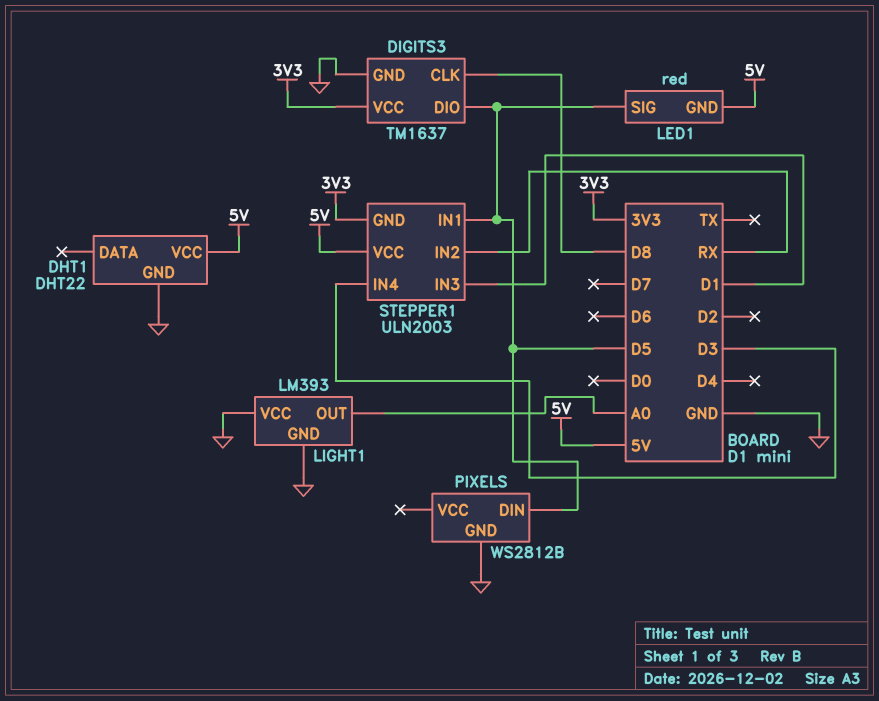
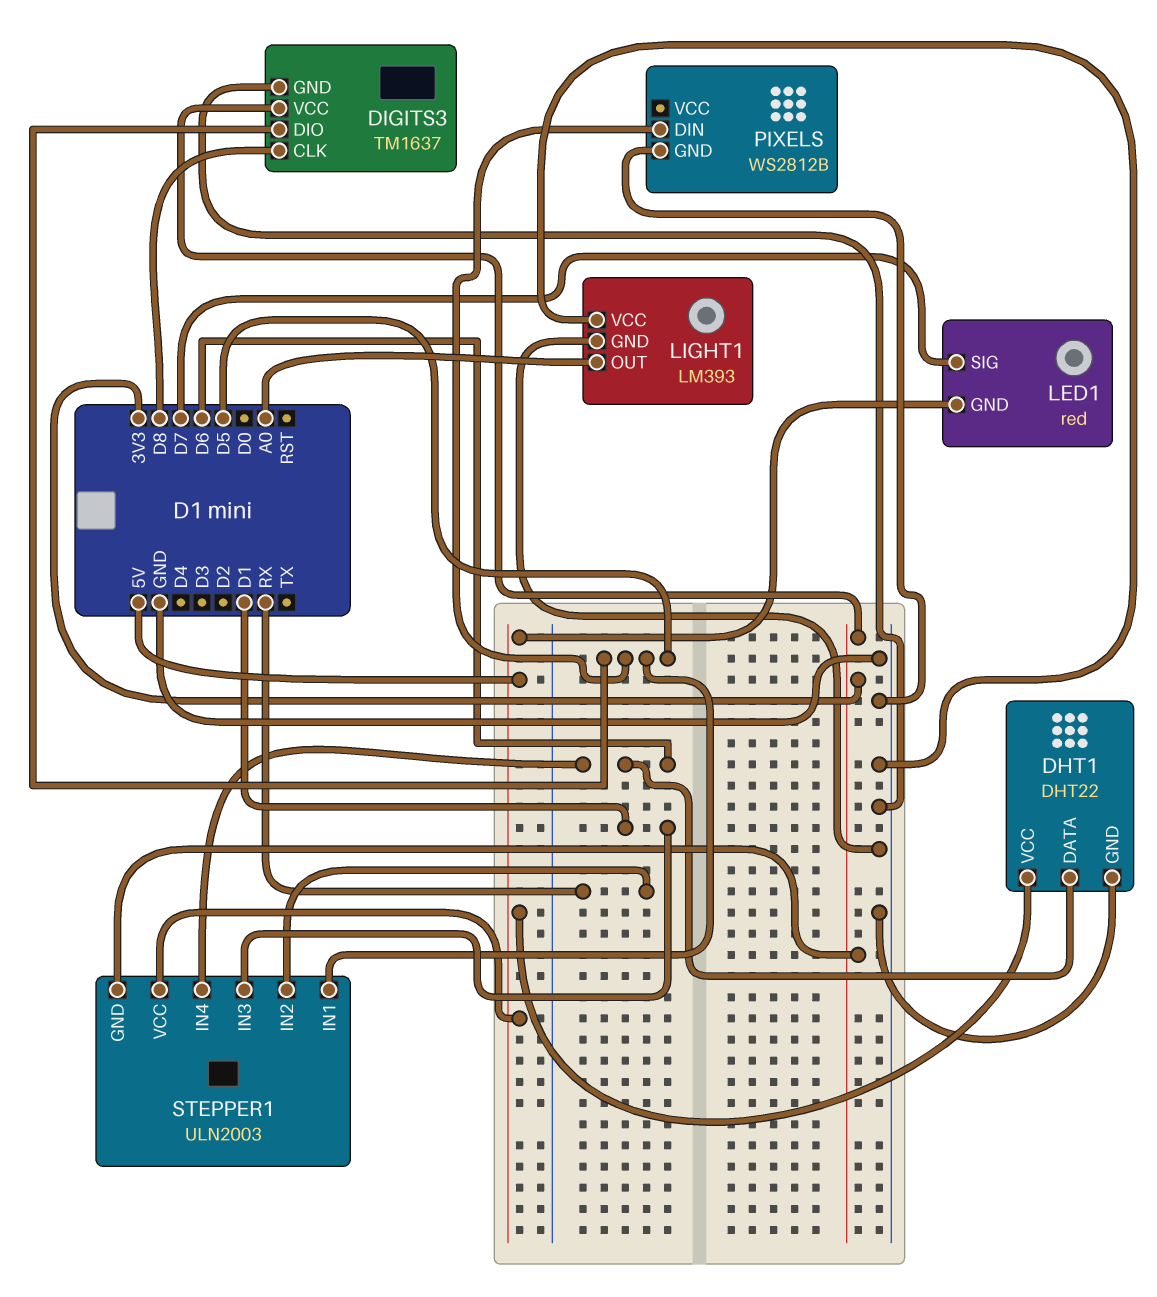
DHT1 pin DATA: none -> D6
LED1 pin SIG: D5 -> D7
STEPPER1 pin IN4: D3 -> D6

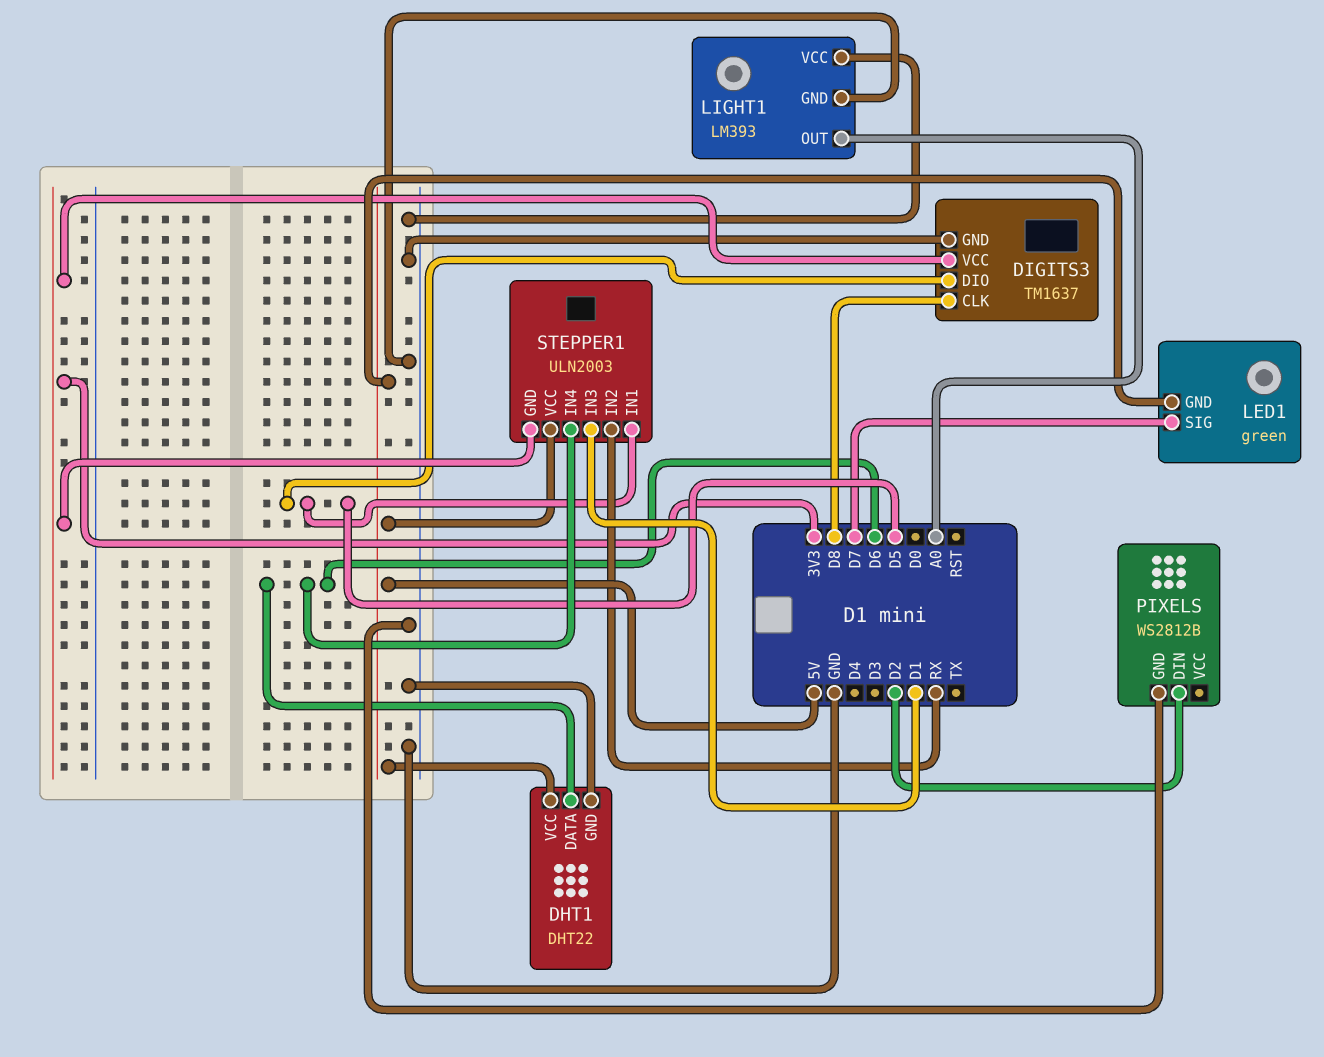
LED1: red -> green
PIXELS pin DIN: D5 -> D2

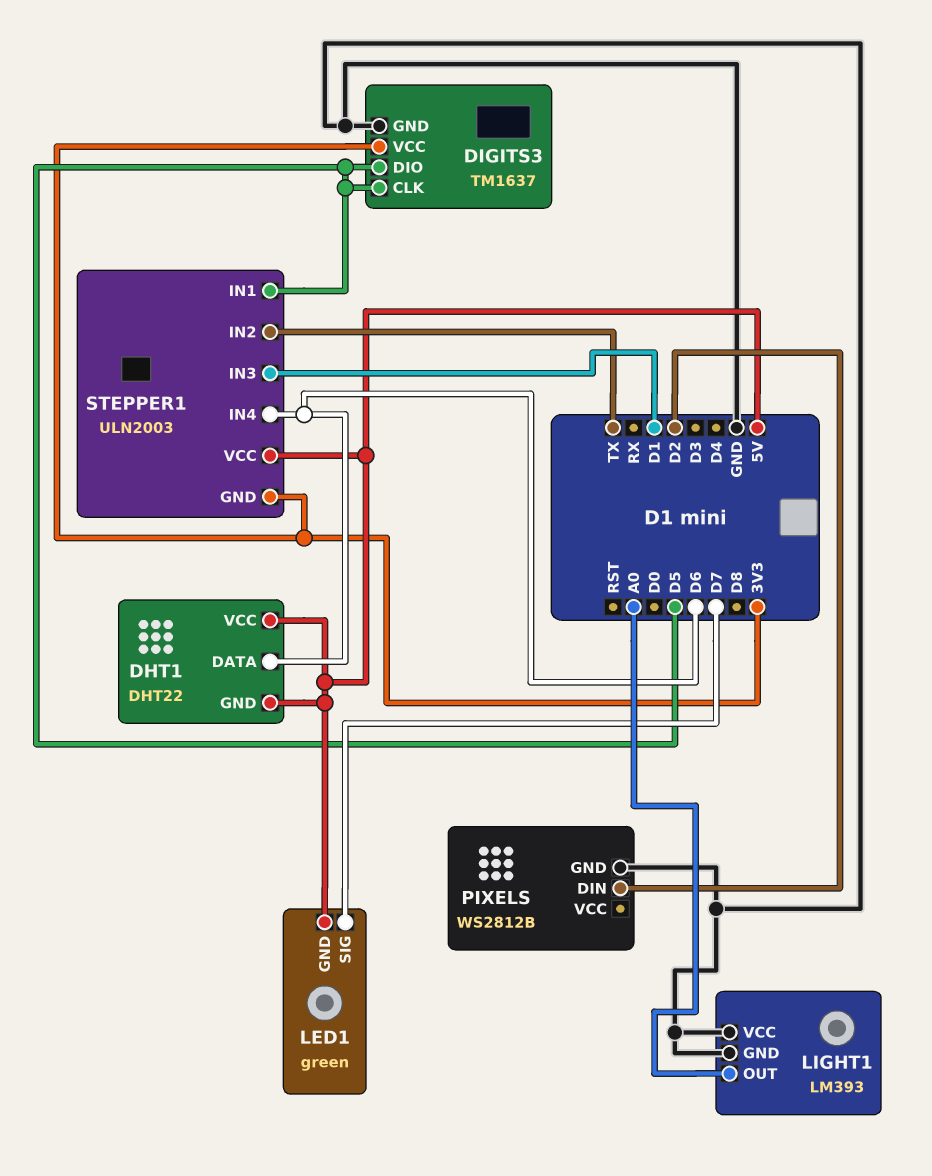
DHT1 pin GND: GND -> 5V
DIGITS3 pin CLK: D8 -> D5
STEPPER1 pin IN2: RX -> TX

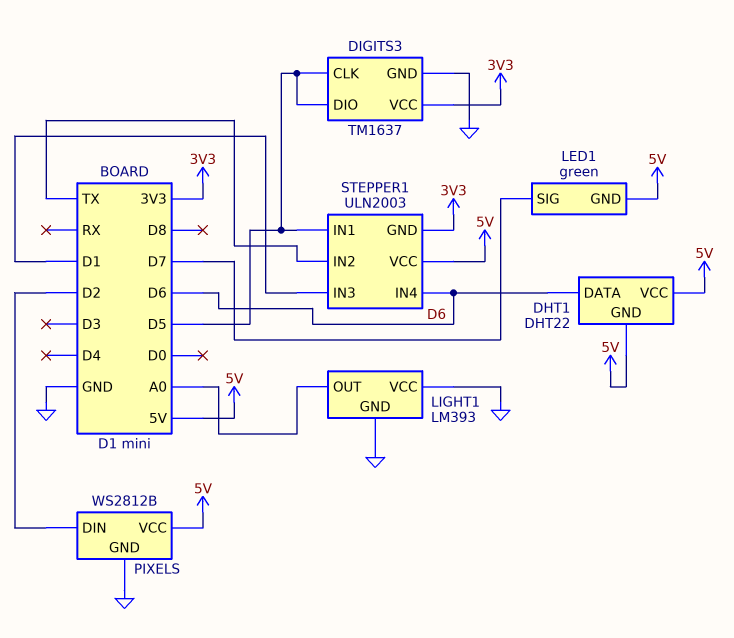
PIXELS pin VCC: none -> 5V

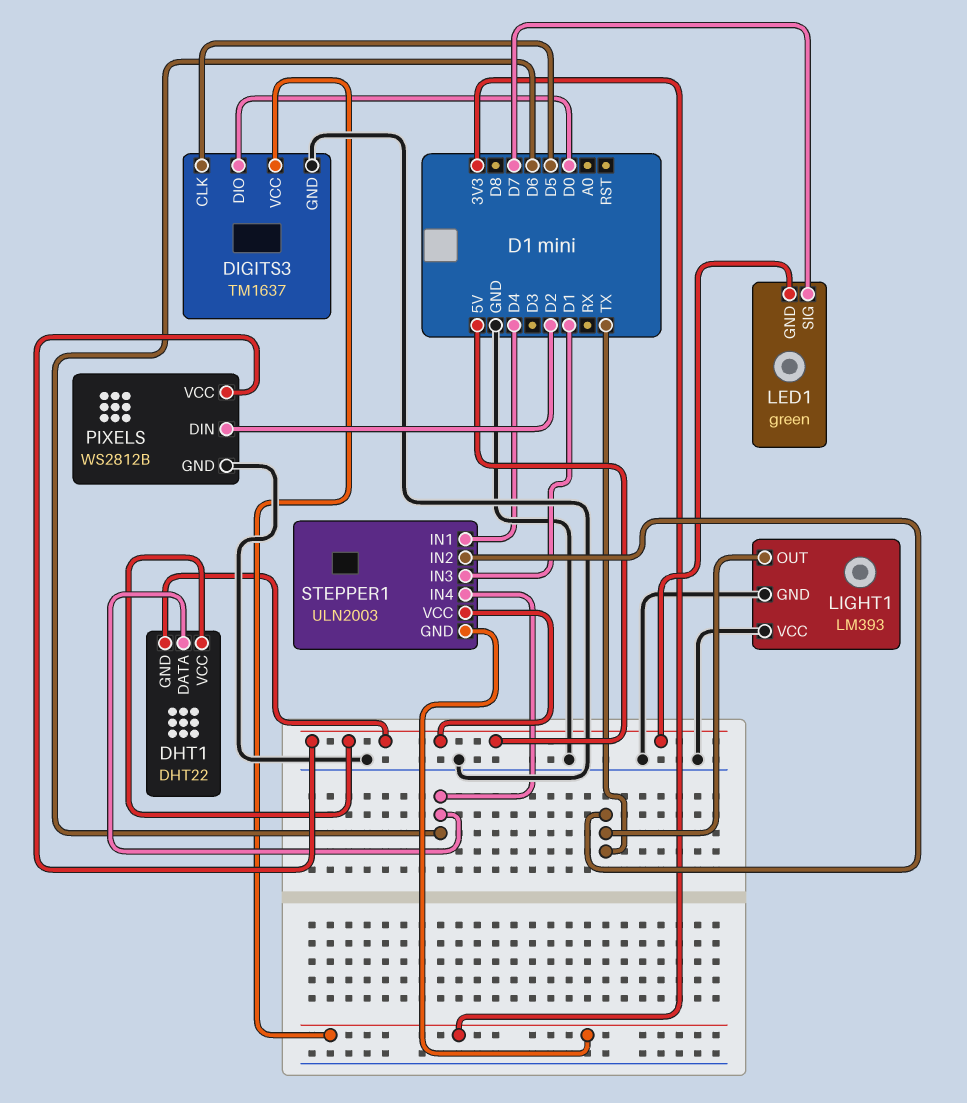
DIGITS3 pin DIO: D5 -> D0
LIGHT1 pin OUT: A0 -> TX
STEPPER1 pin IN1: D5 -> D4

